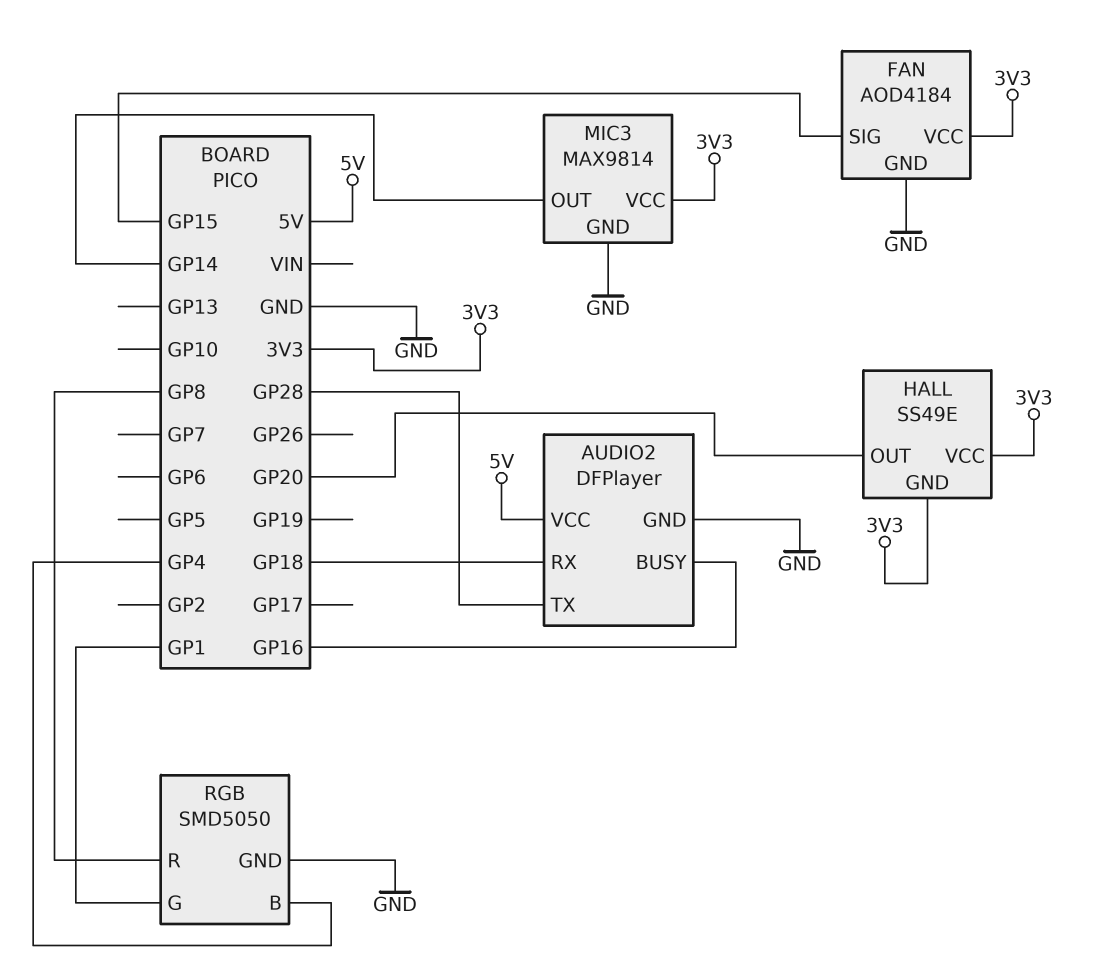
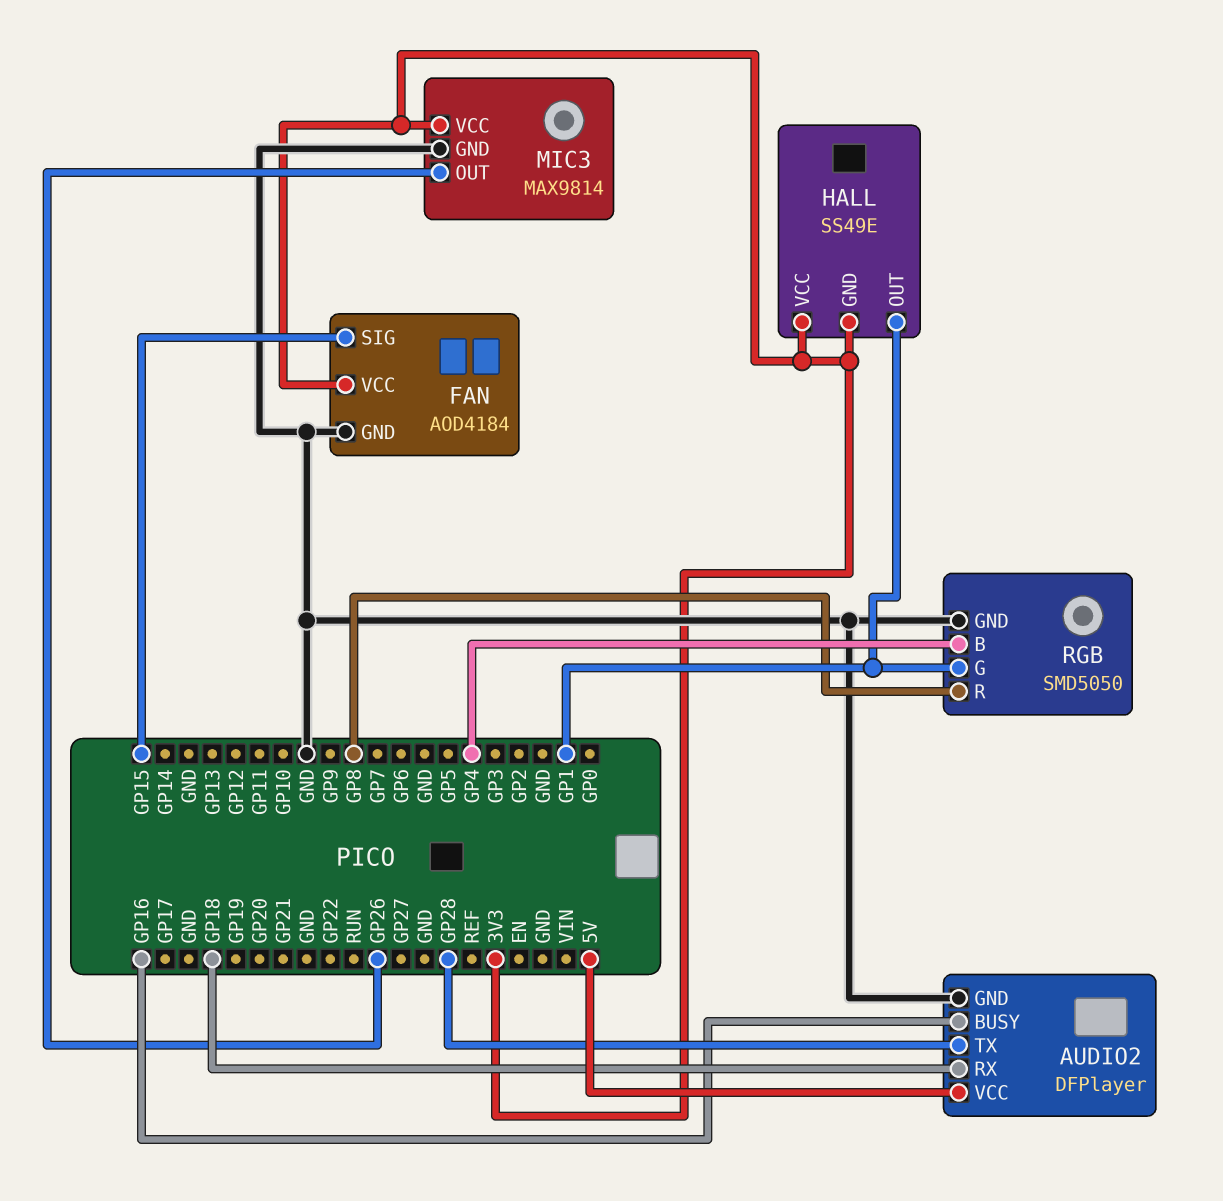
HALL pin OUT: GP20 -> GP1
MIC3 pin OUT: GP14 -> GP26

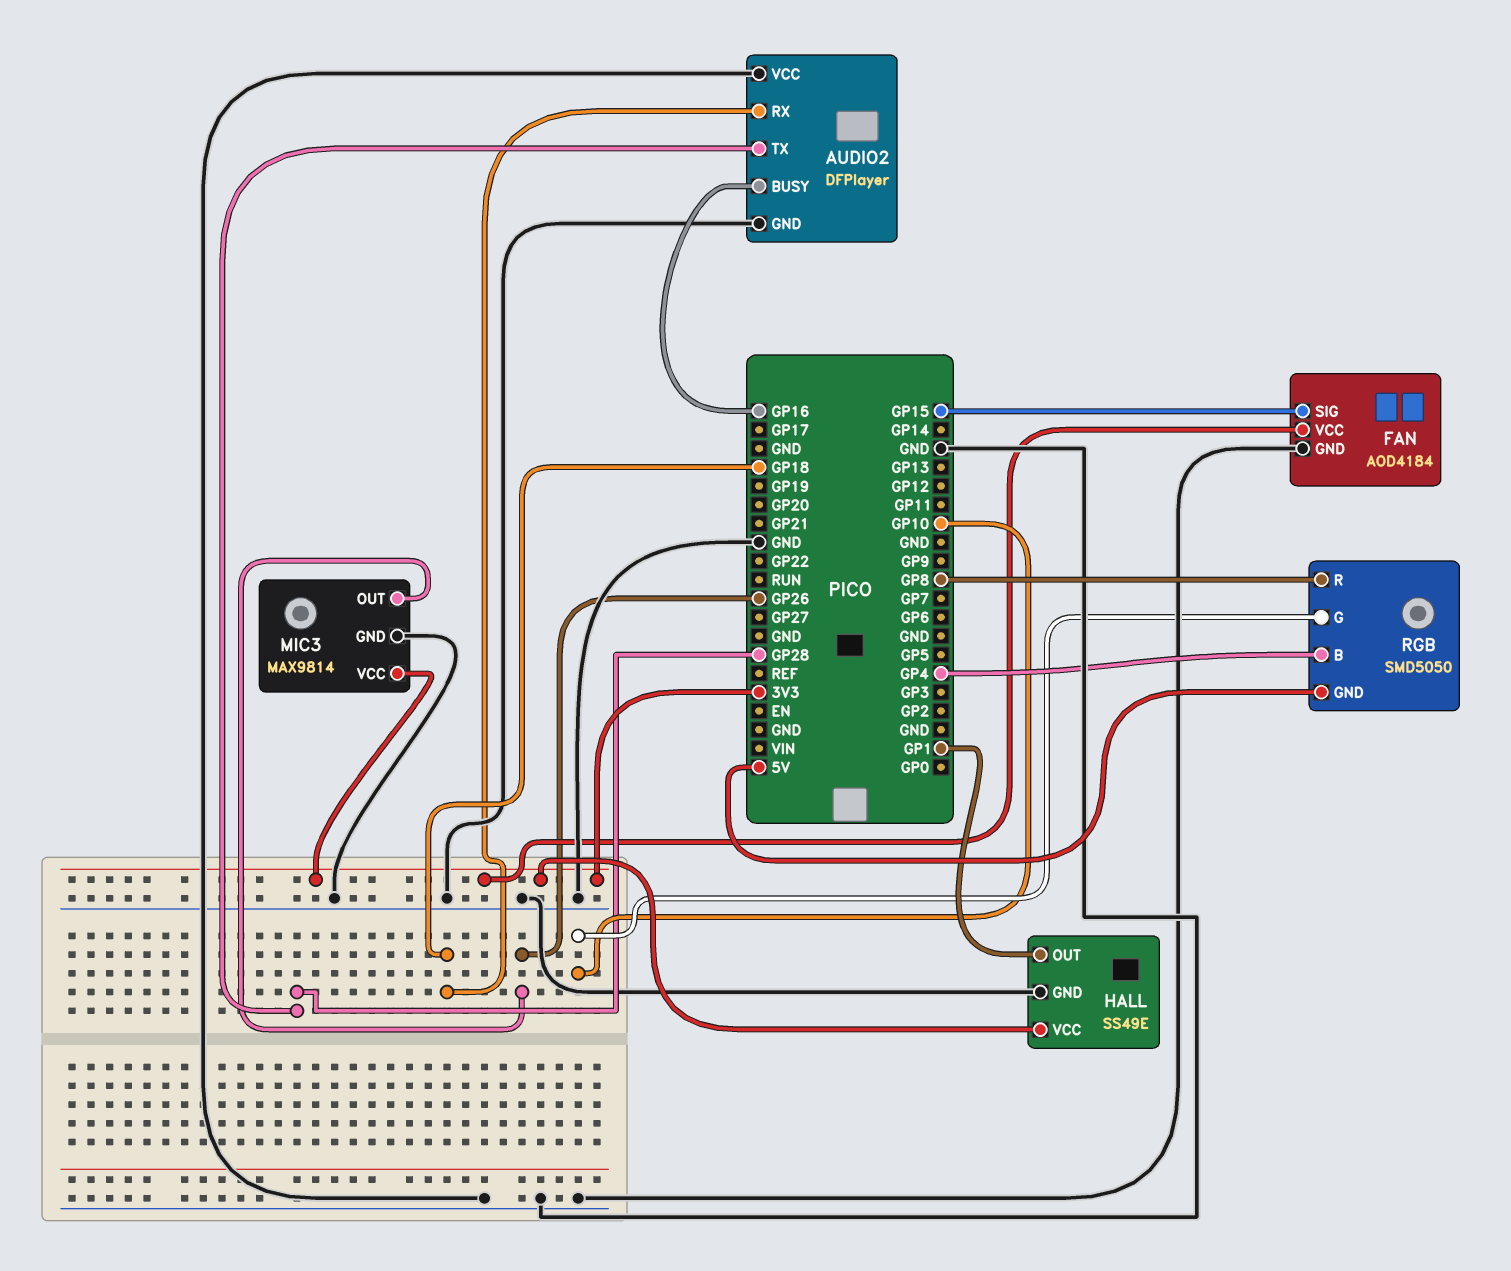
AUDIO2 pin VCC: 5V -> GND
HALL pin GND: 3V3 -> GND
RGB pin G: GP1 -> GP10
RGB pin GND: GND -> 5V

